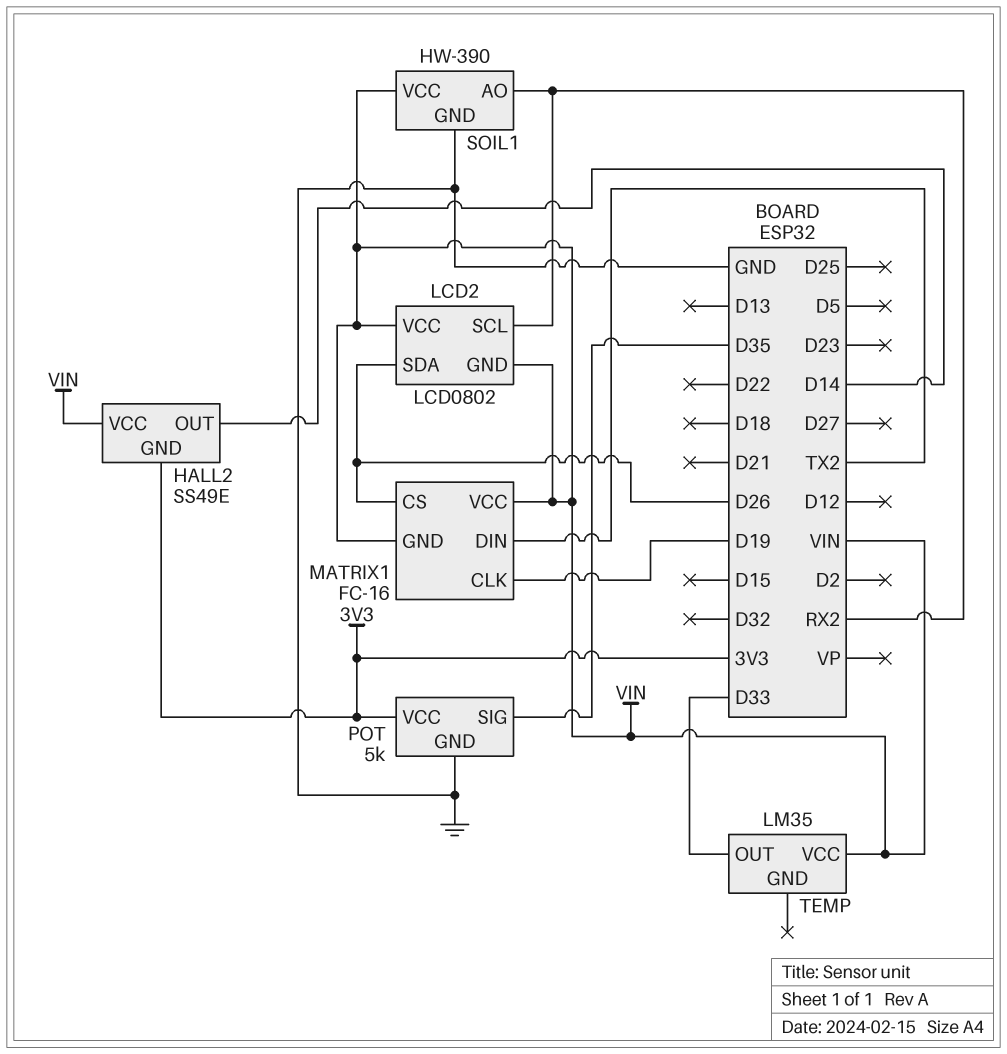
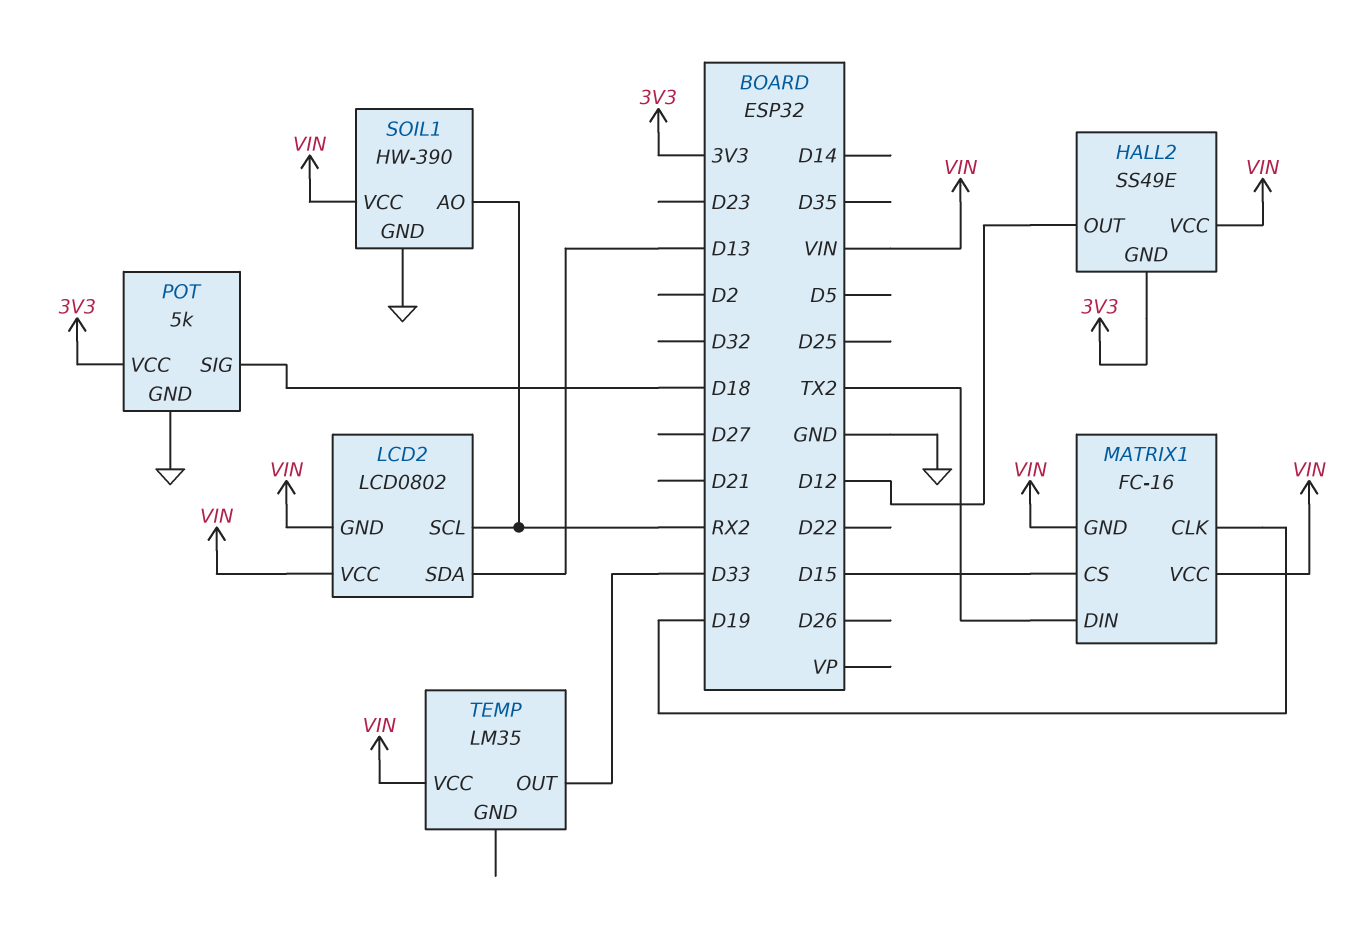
HALL2 pin OUT: D14 -> D12
LCD2 pin SDA: D26 -> D13
MATRIX1 pin CS: D26 -> D15
POT pin SIG: D35 -> D18

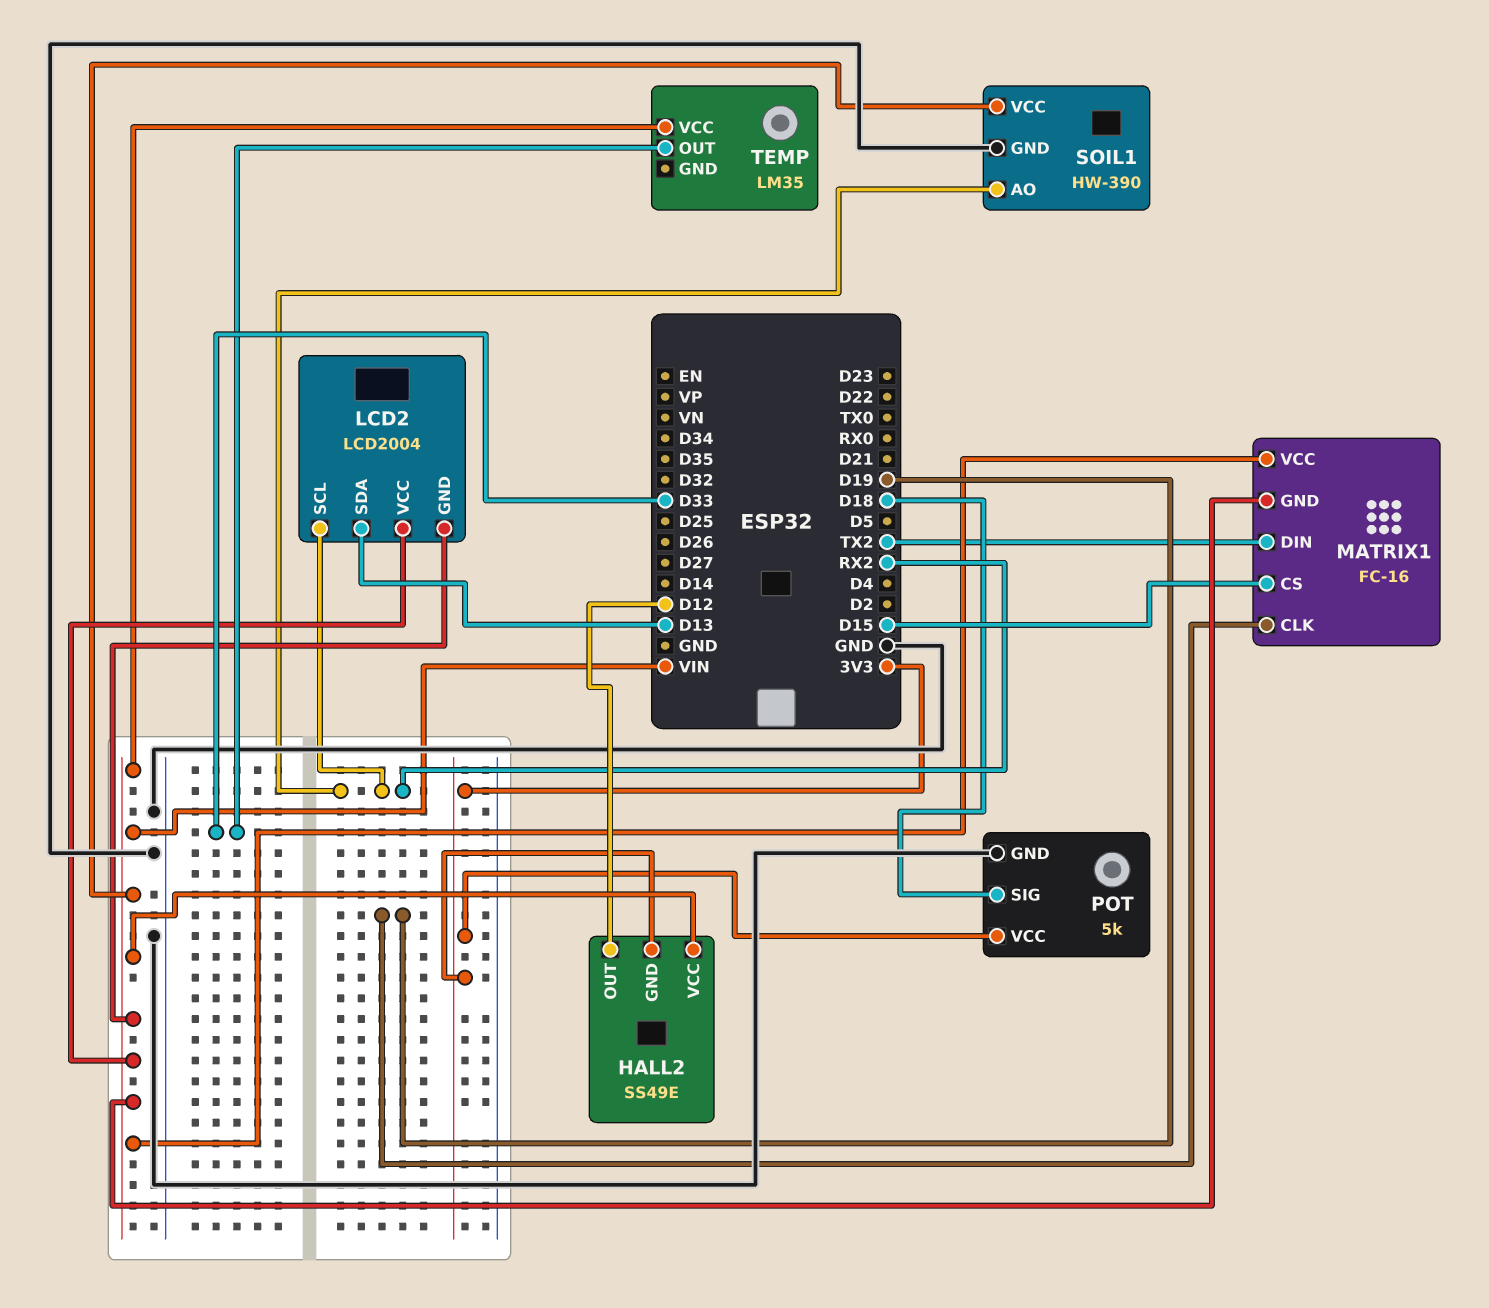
LCD2: LCD0802 -> LCD2004

